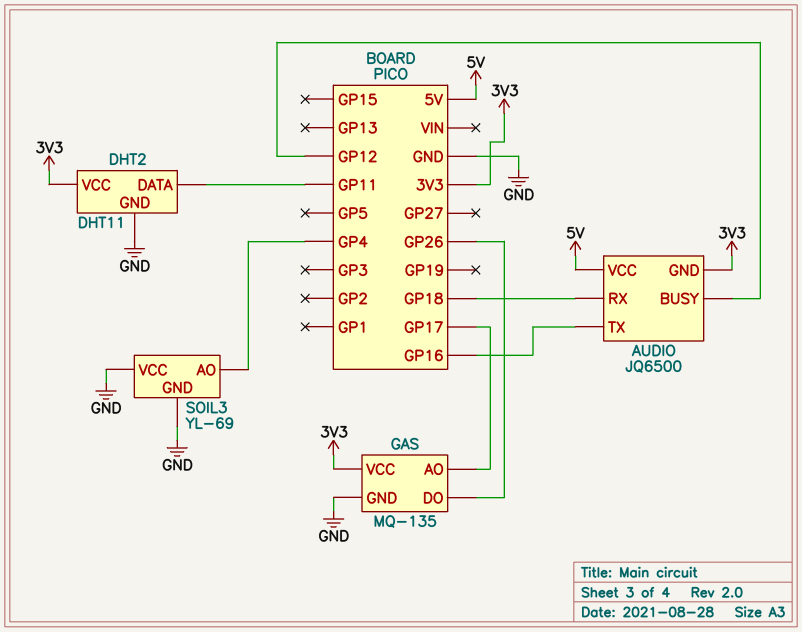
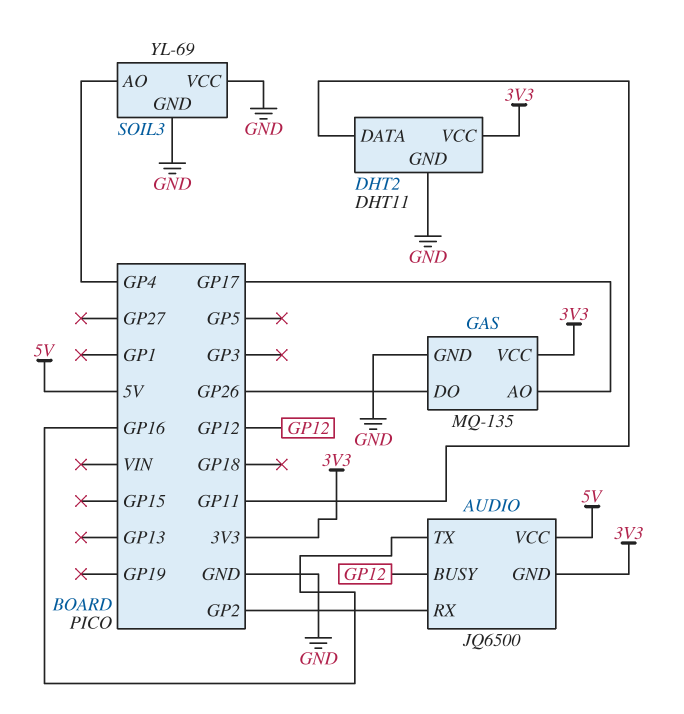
AUDIO pin RX: GP18 -> GP2

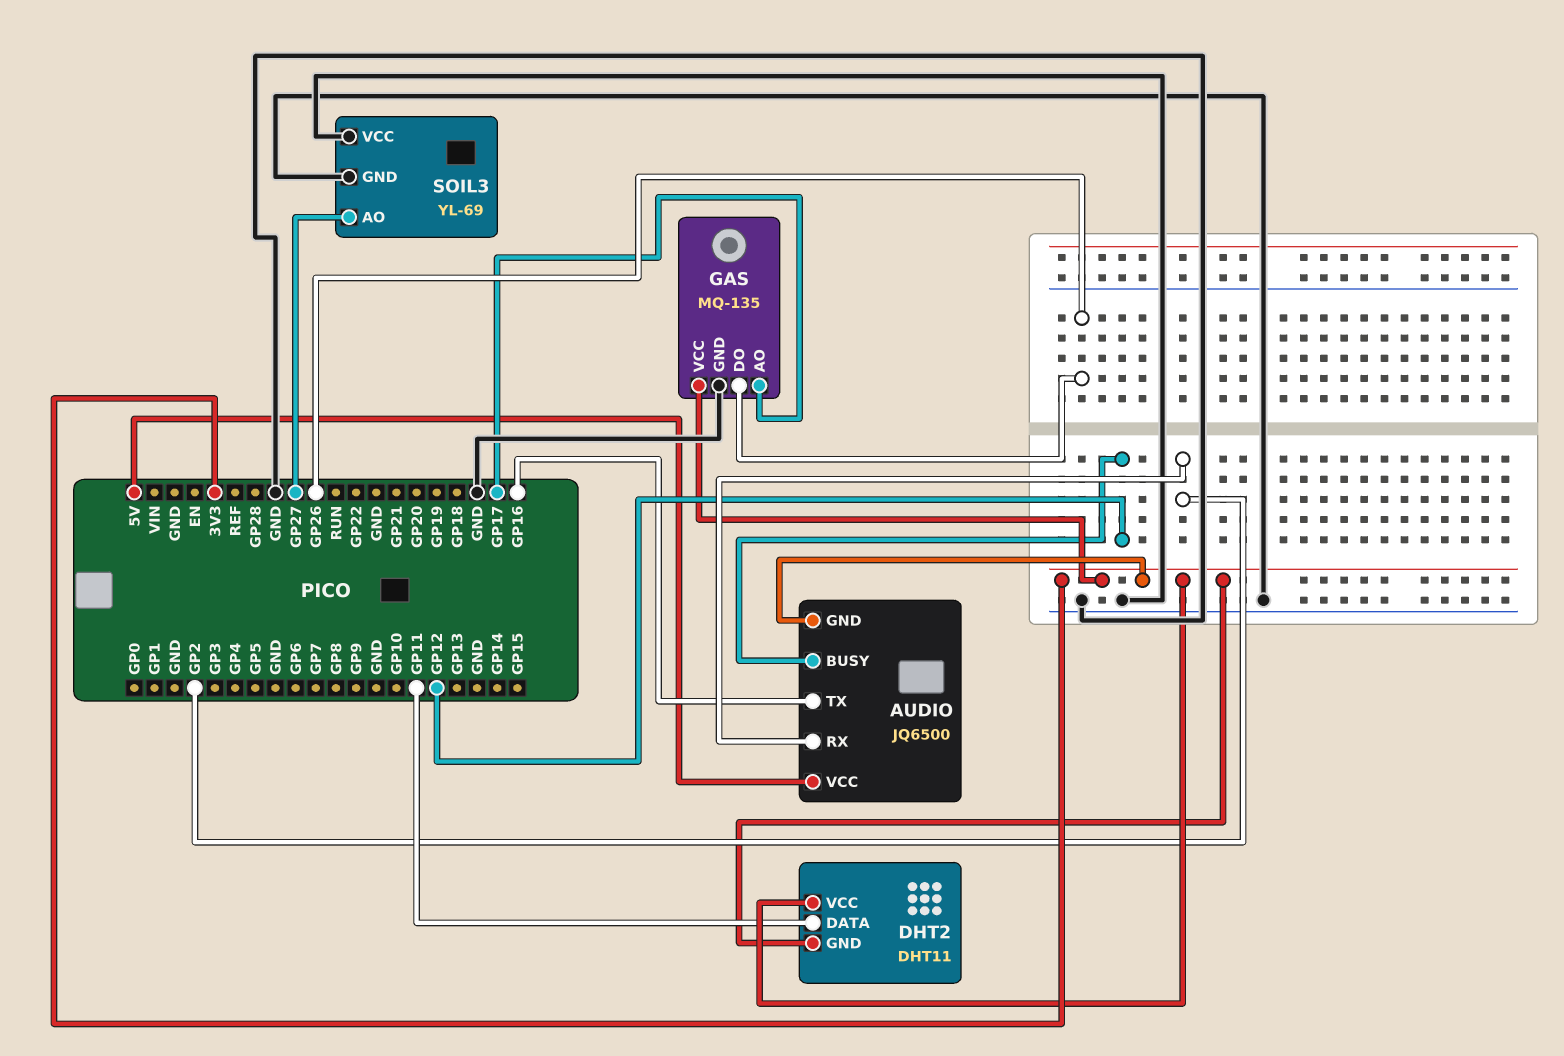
DHT2 pin GND: GND -> 3V3
SOIL3 pin AO: GP4 -> GP27

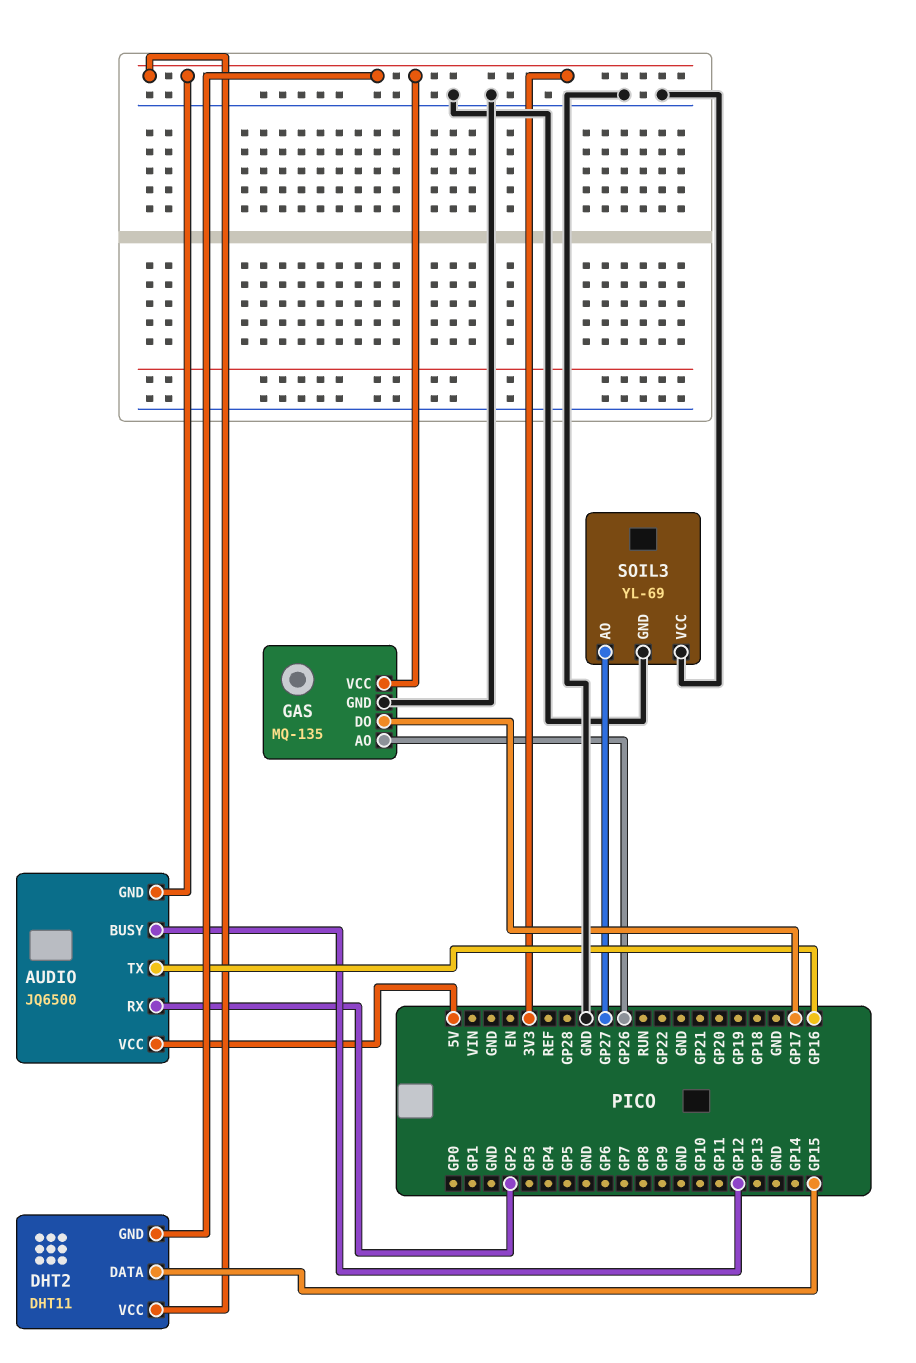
DHT2 pin DATA: GP11 -> GP15
GAS pin AO: GP17 -> GP26
GAS pin DO: GP26 -> GP17

